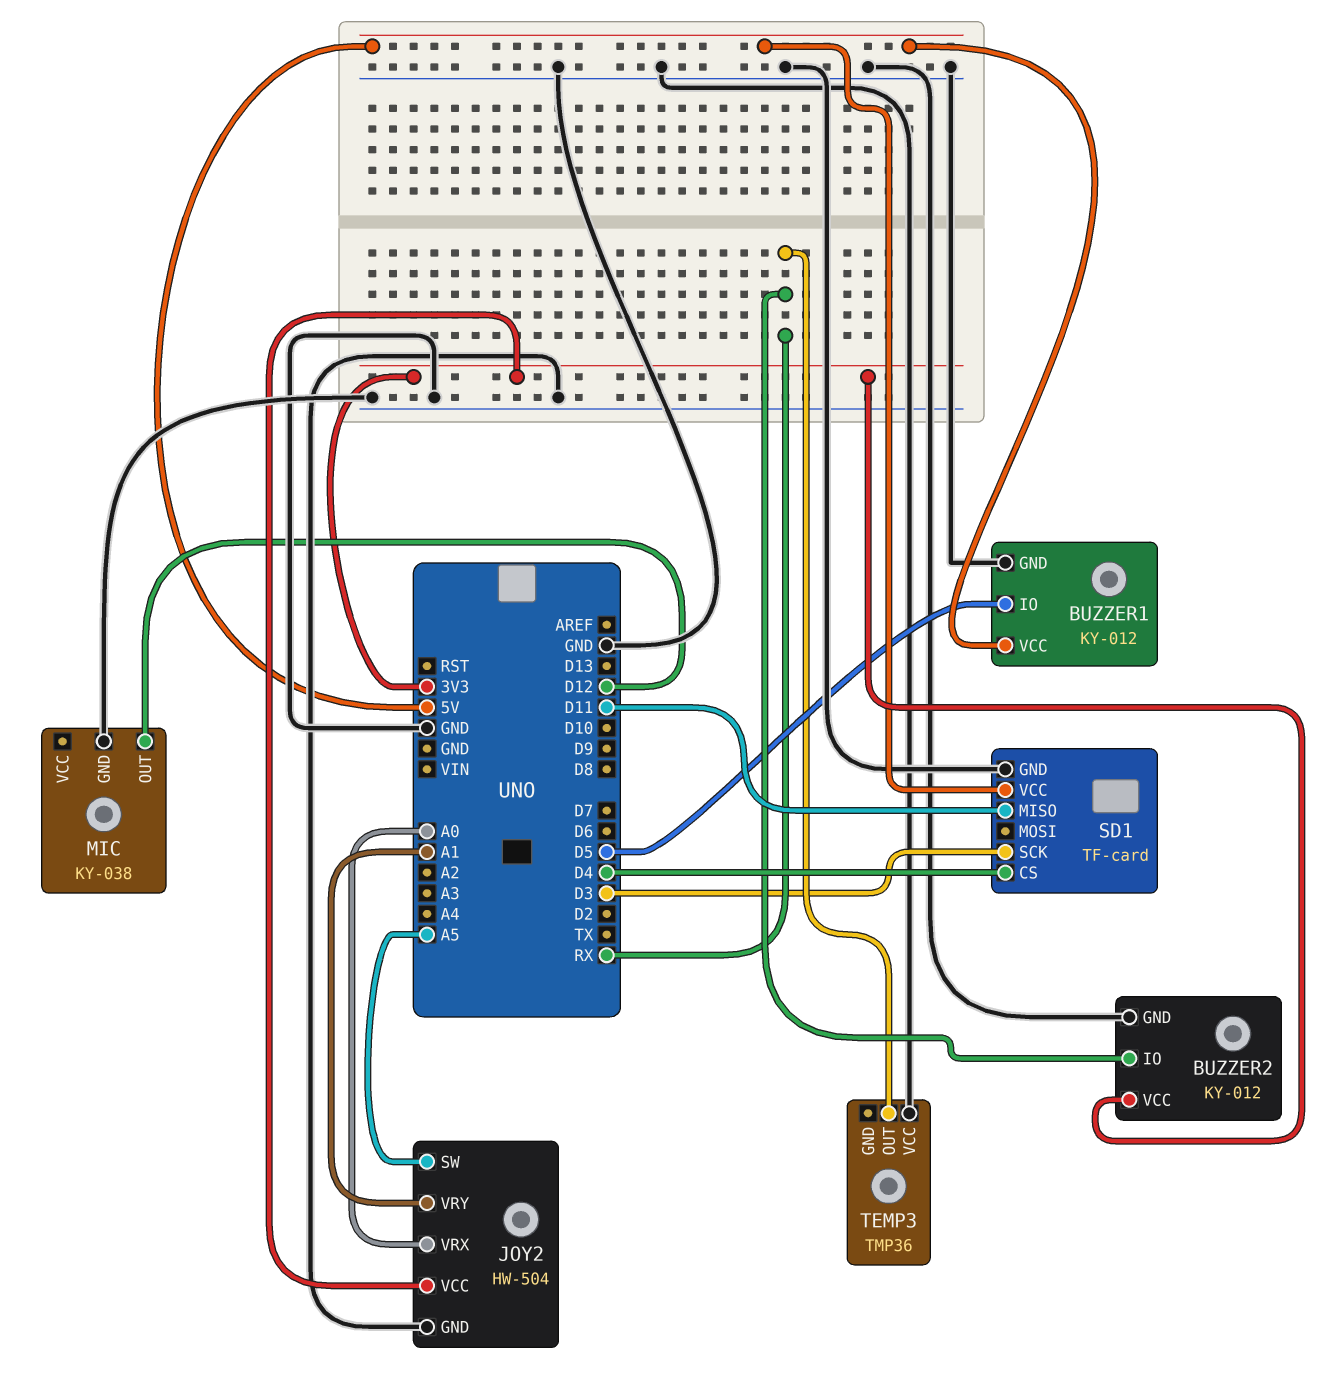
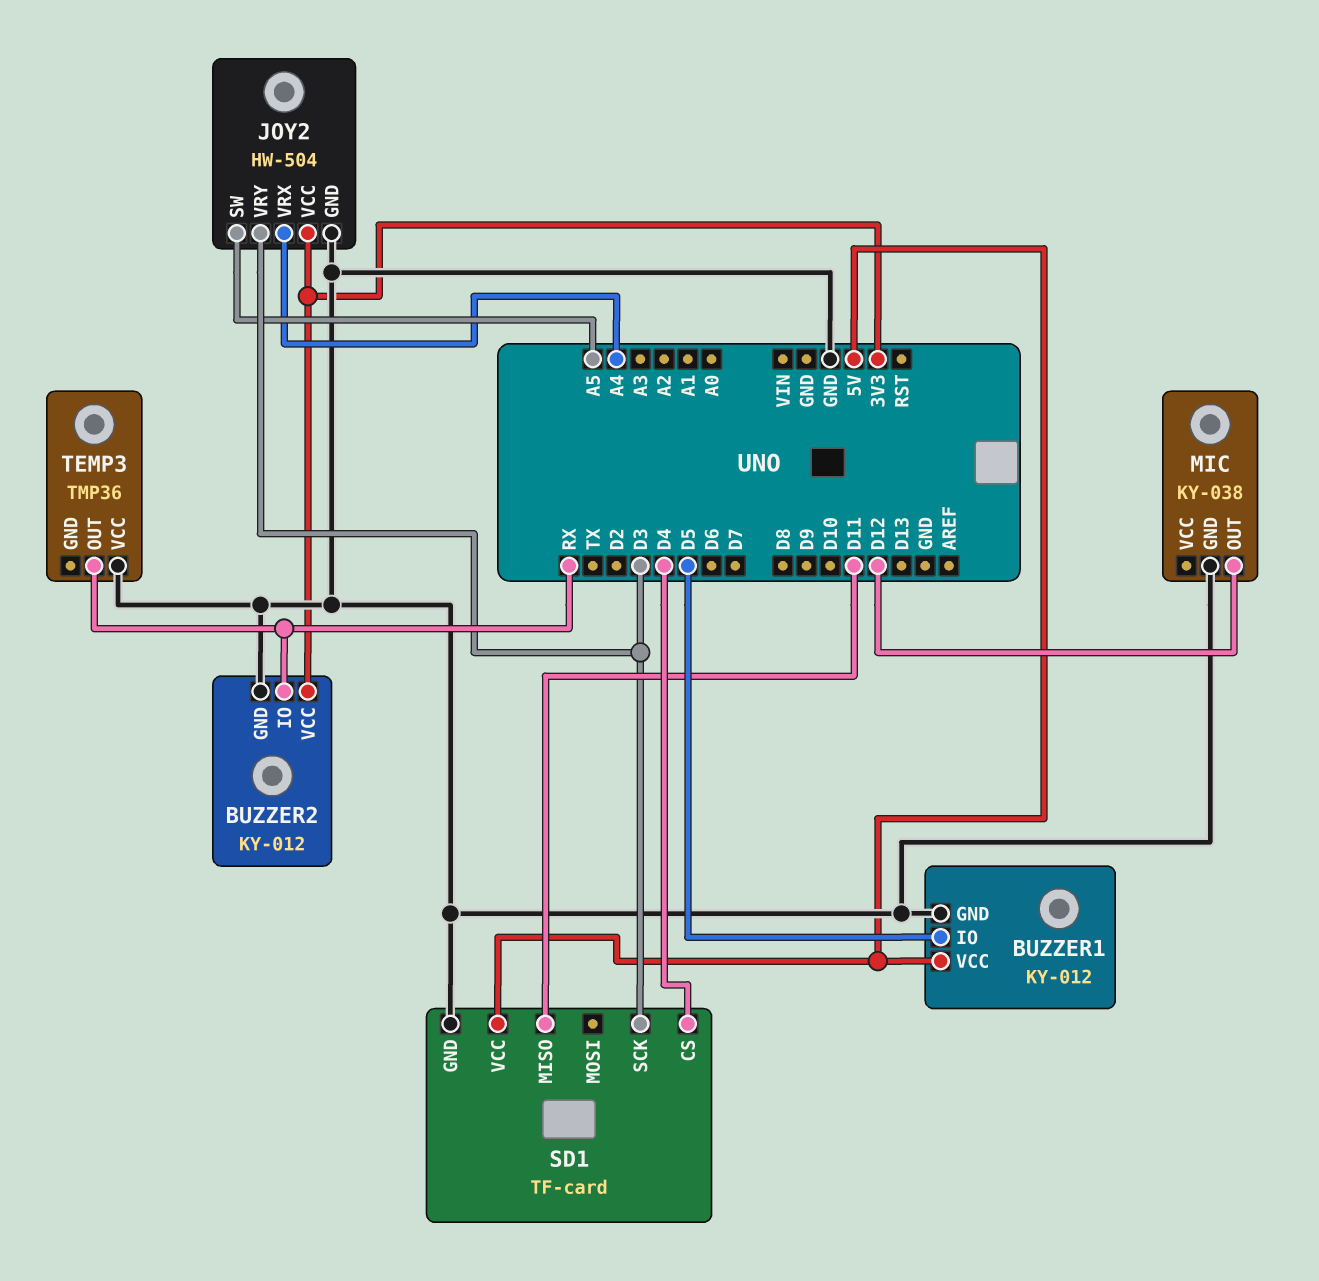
JOY2 pin VRX: A0 -> A4
JOY2 pin VRY: A1 -> D3

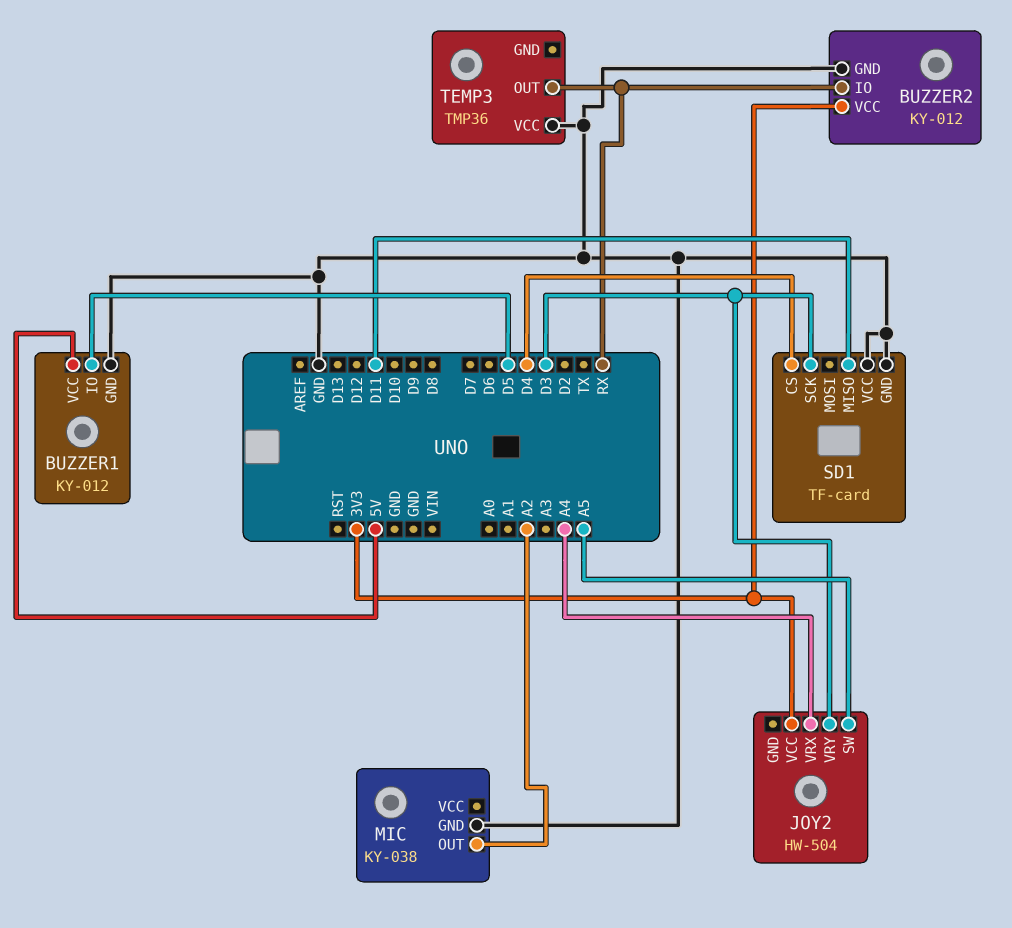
JOY2 pin GND: GND -> none
MIC pin OUT: D12 -> A2
SD1 pin VCC: 5V -> GND

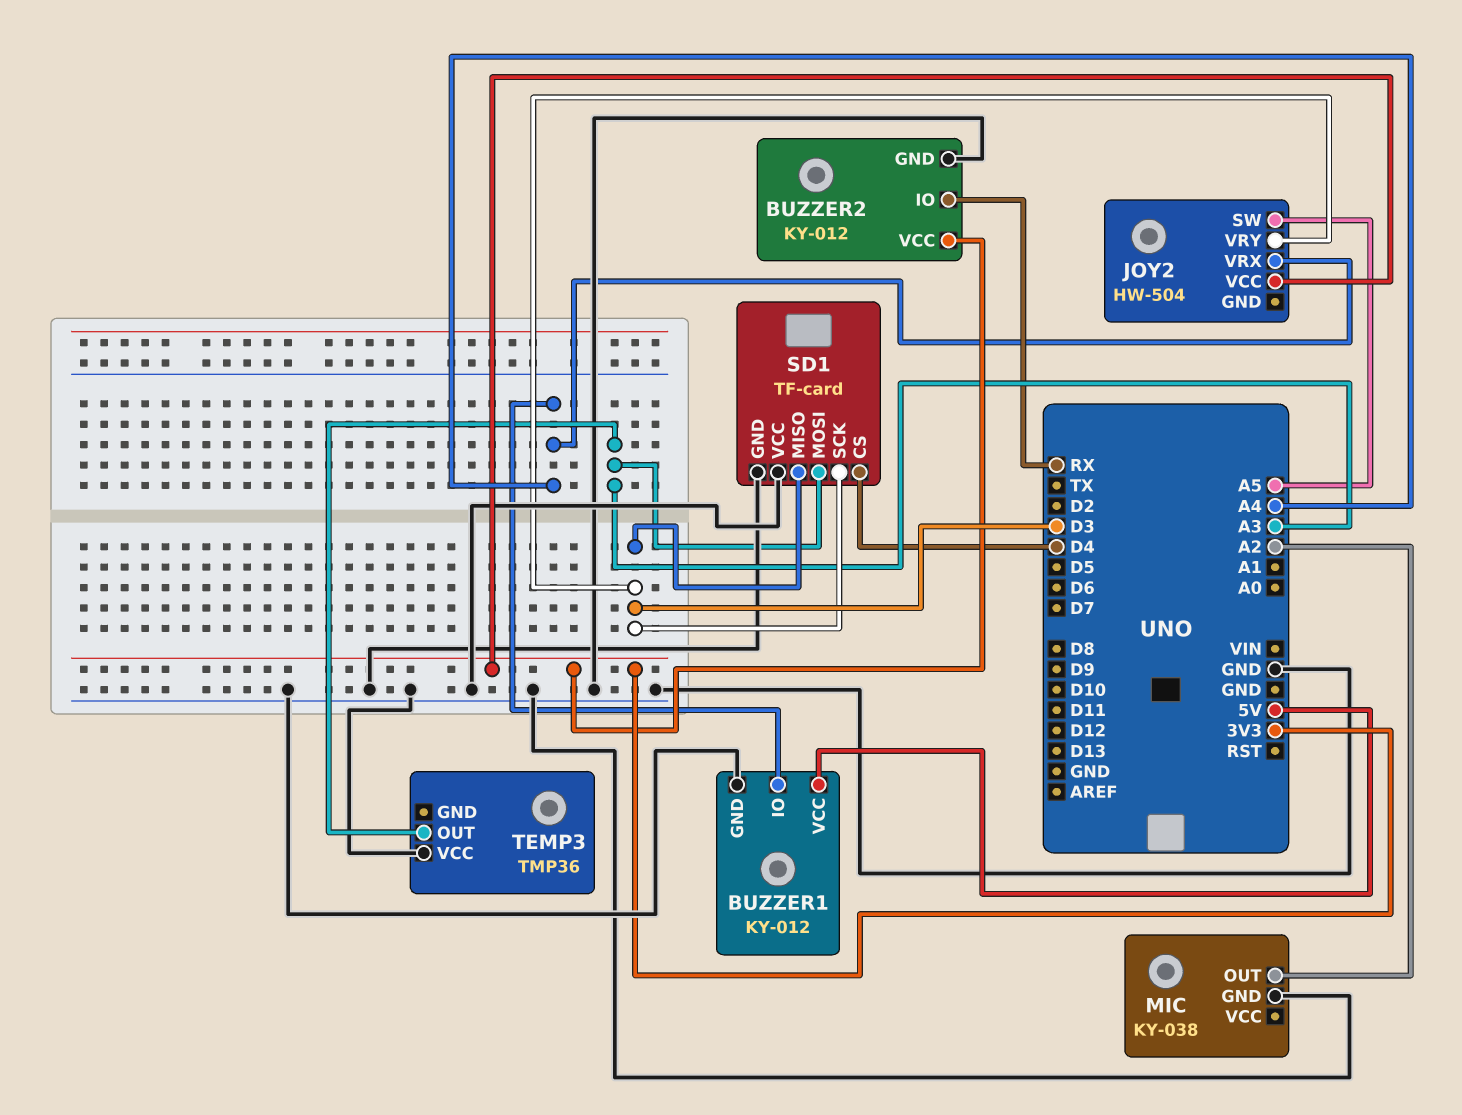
BUZZER1 pin IO: D5 -> A4
SD1 pin MISO: D11 -> D3
SD1 pin MOSI: none -> A3
TEMP3 pin OUT: RX -> A3

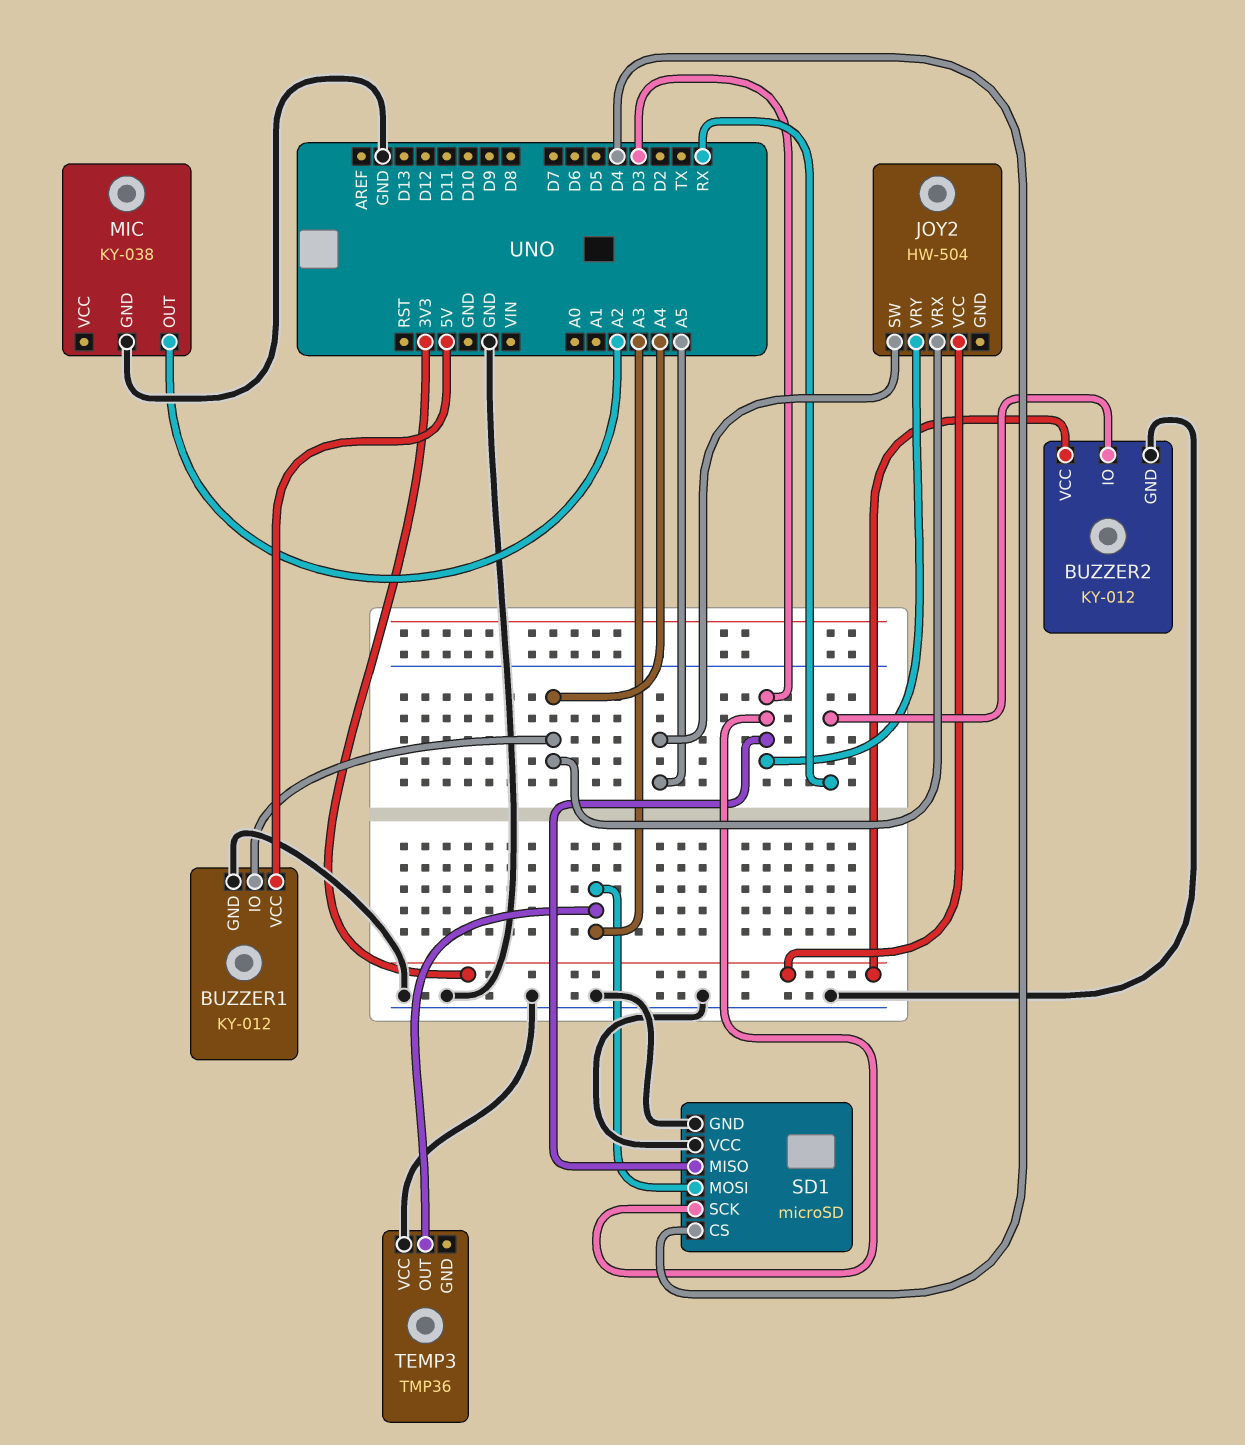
SD1: TF-card -> microSD

